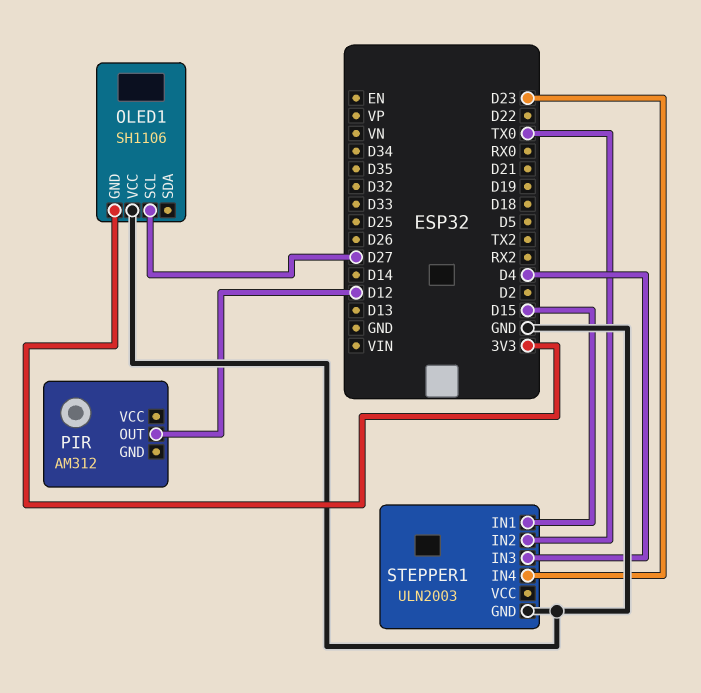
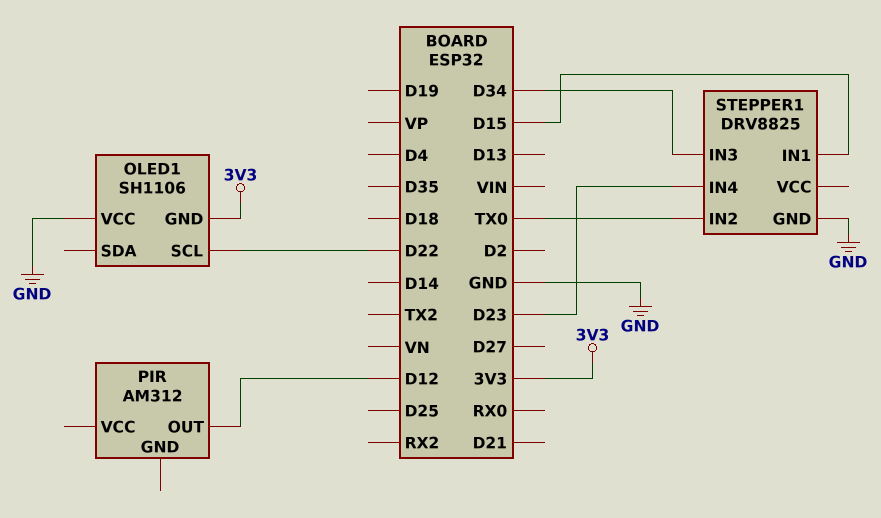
OLED1 pin SCL: D27 -> D22
STEPPER1: ULN2003 -> DRV8825
STEPPER1 pin IN3: D4 -> D34

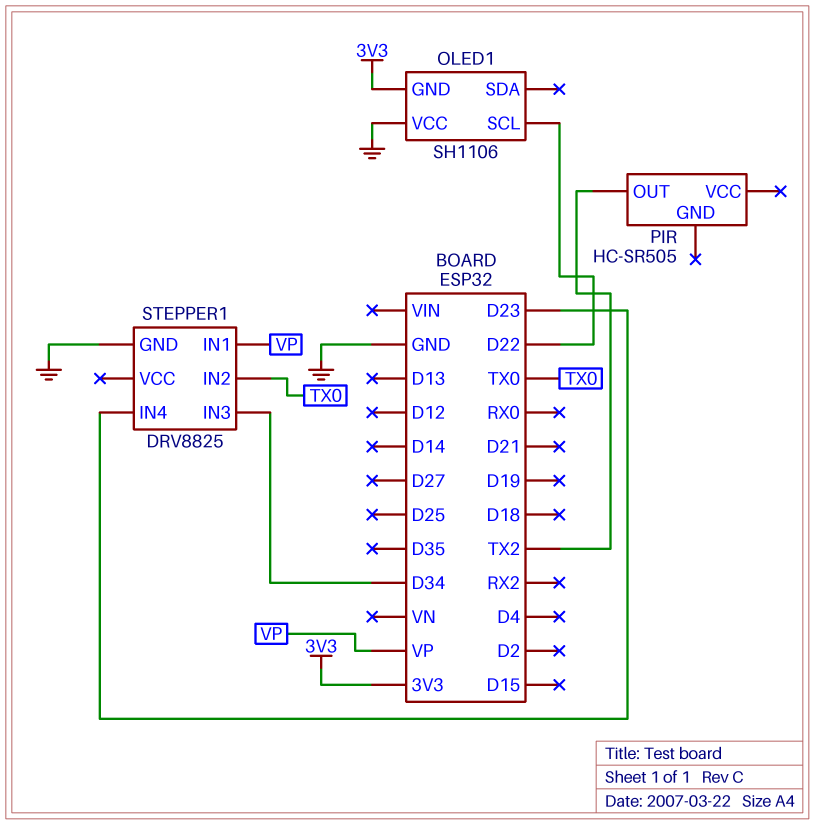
PIR: AM312 -> HC-SR505
PIR pin OUT: D12 -> TX2
STEPPER1 pin IN1: D15 -> VP

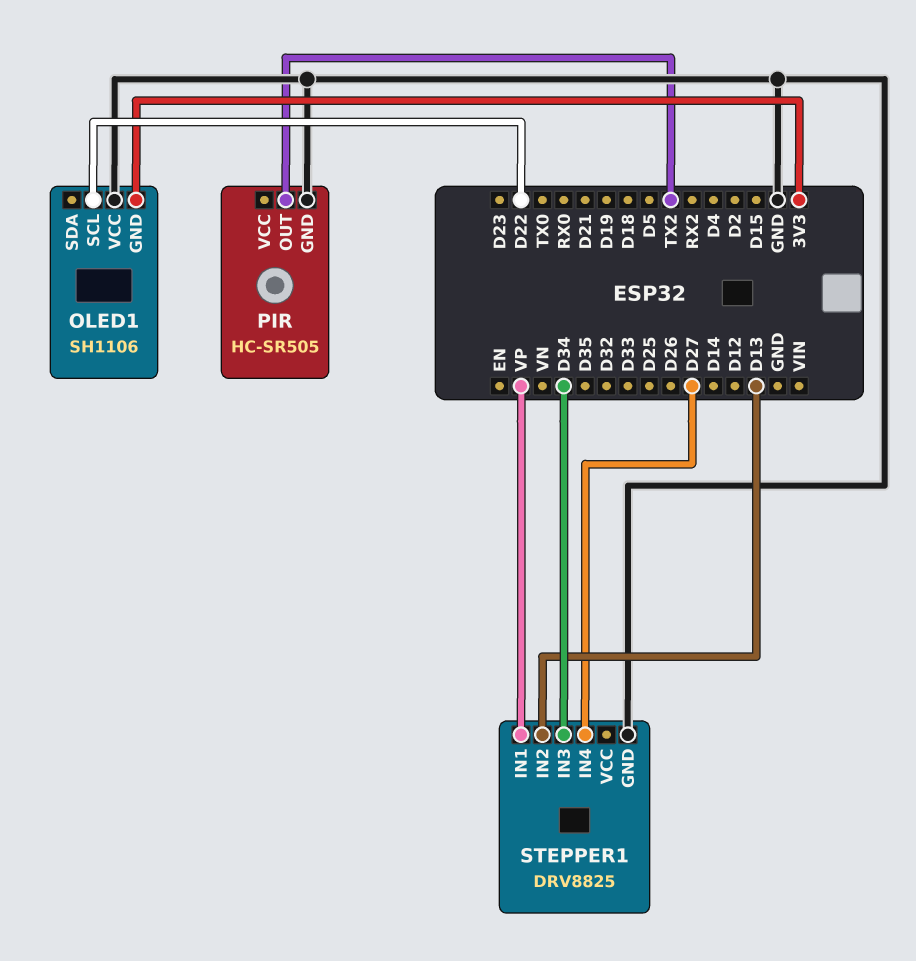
PIR pin GND: none -> GND
STEPPER1 pin IN2: TX0 -> D13
STEPPER1 pin IN4: D23 -> D27

